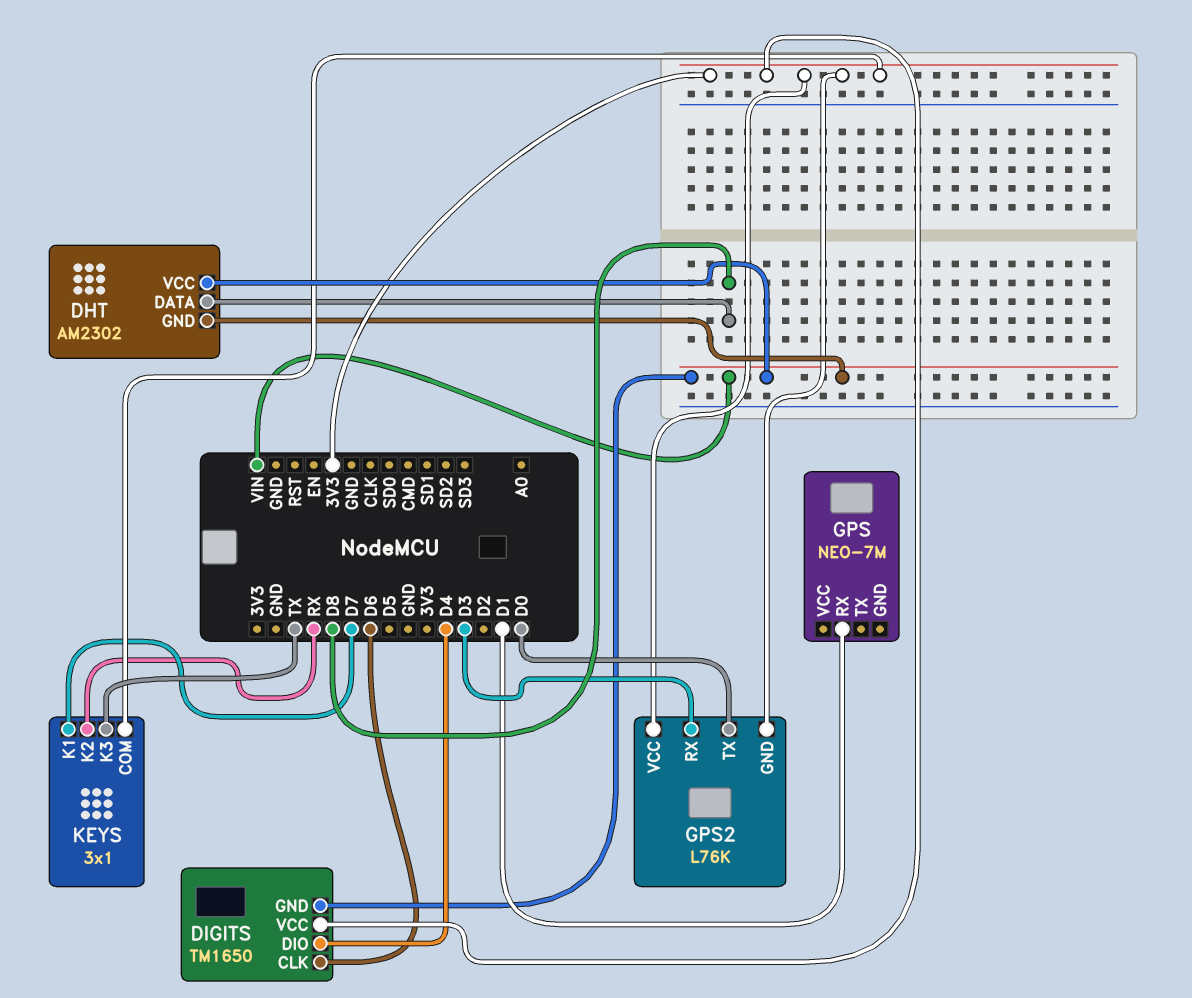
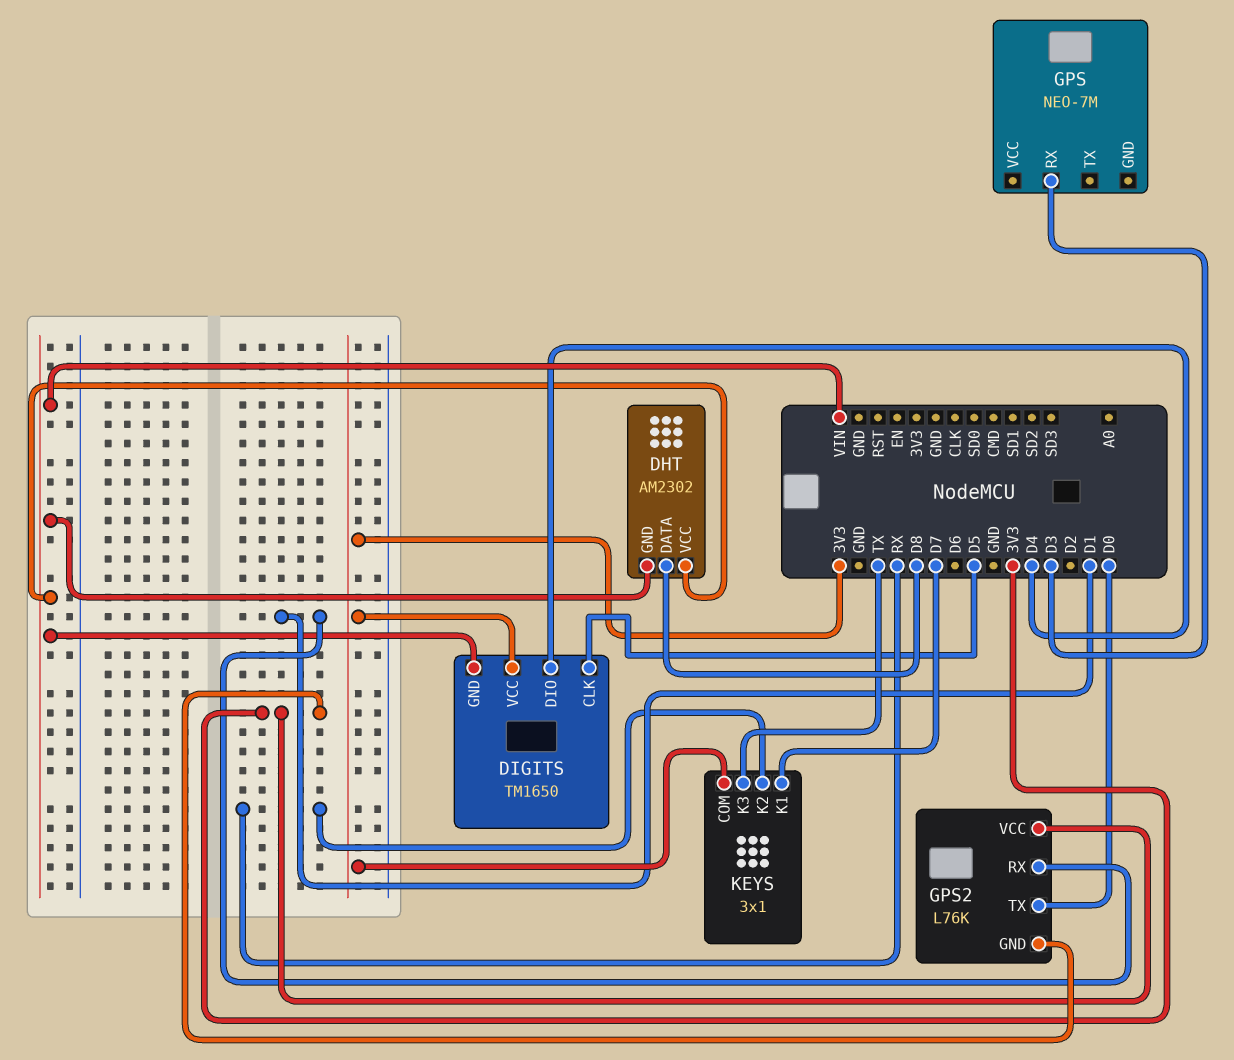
DIGITS pin CLK: D6 -> D5
GPS pin RX: D1 -> D3
GPS2 pin RX: D3 -> D1

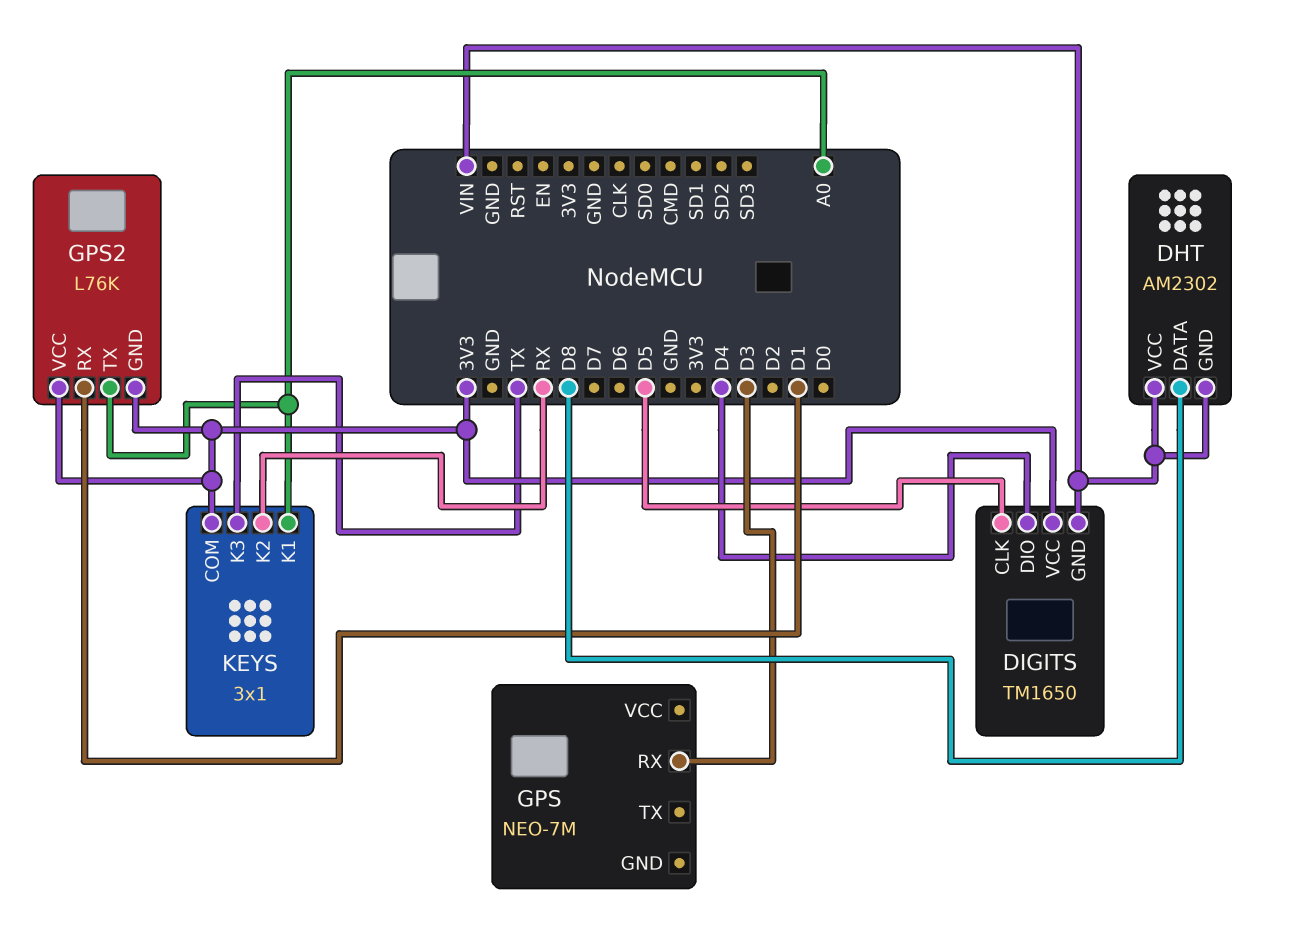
GPS2 pin TX: D0 -> A0
KEYS pin K1: D7 -> A0

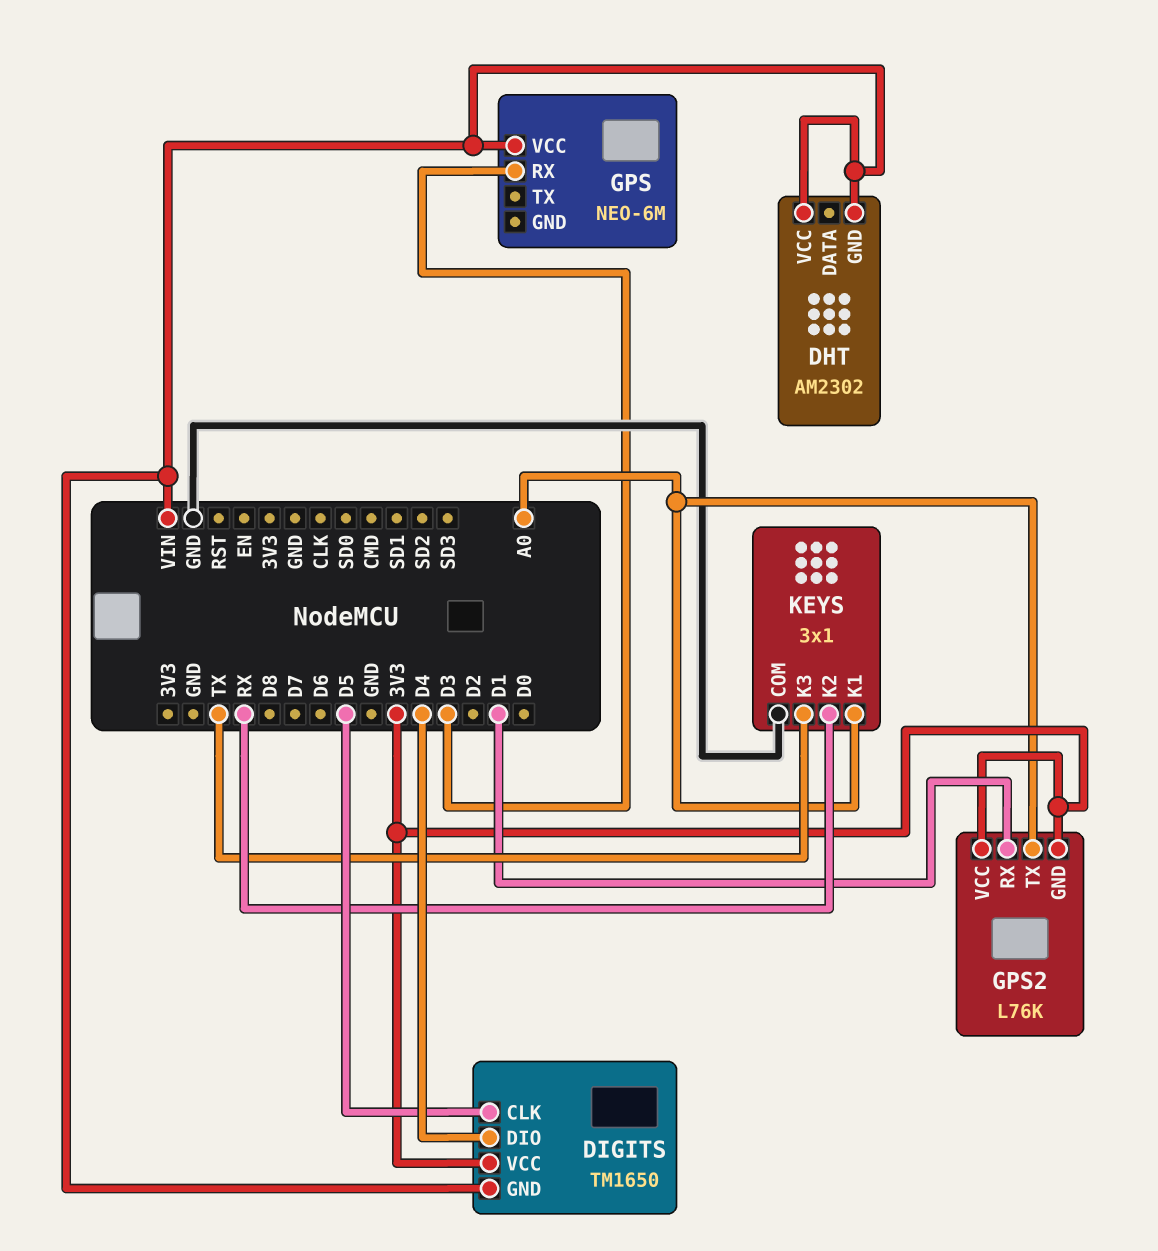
DHT pin DATA: D8 -> none
GPS: NEO-7M -> NEO-6M
GPS pin VCC: none -> VIN
KEYS pin COM: 3V3 -> GND

